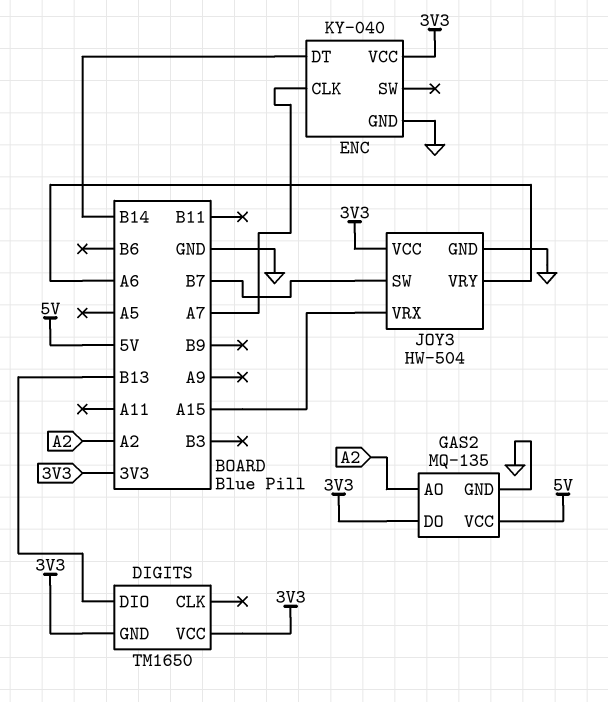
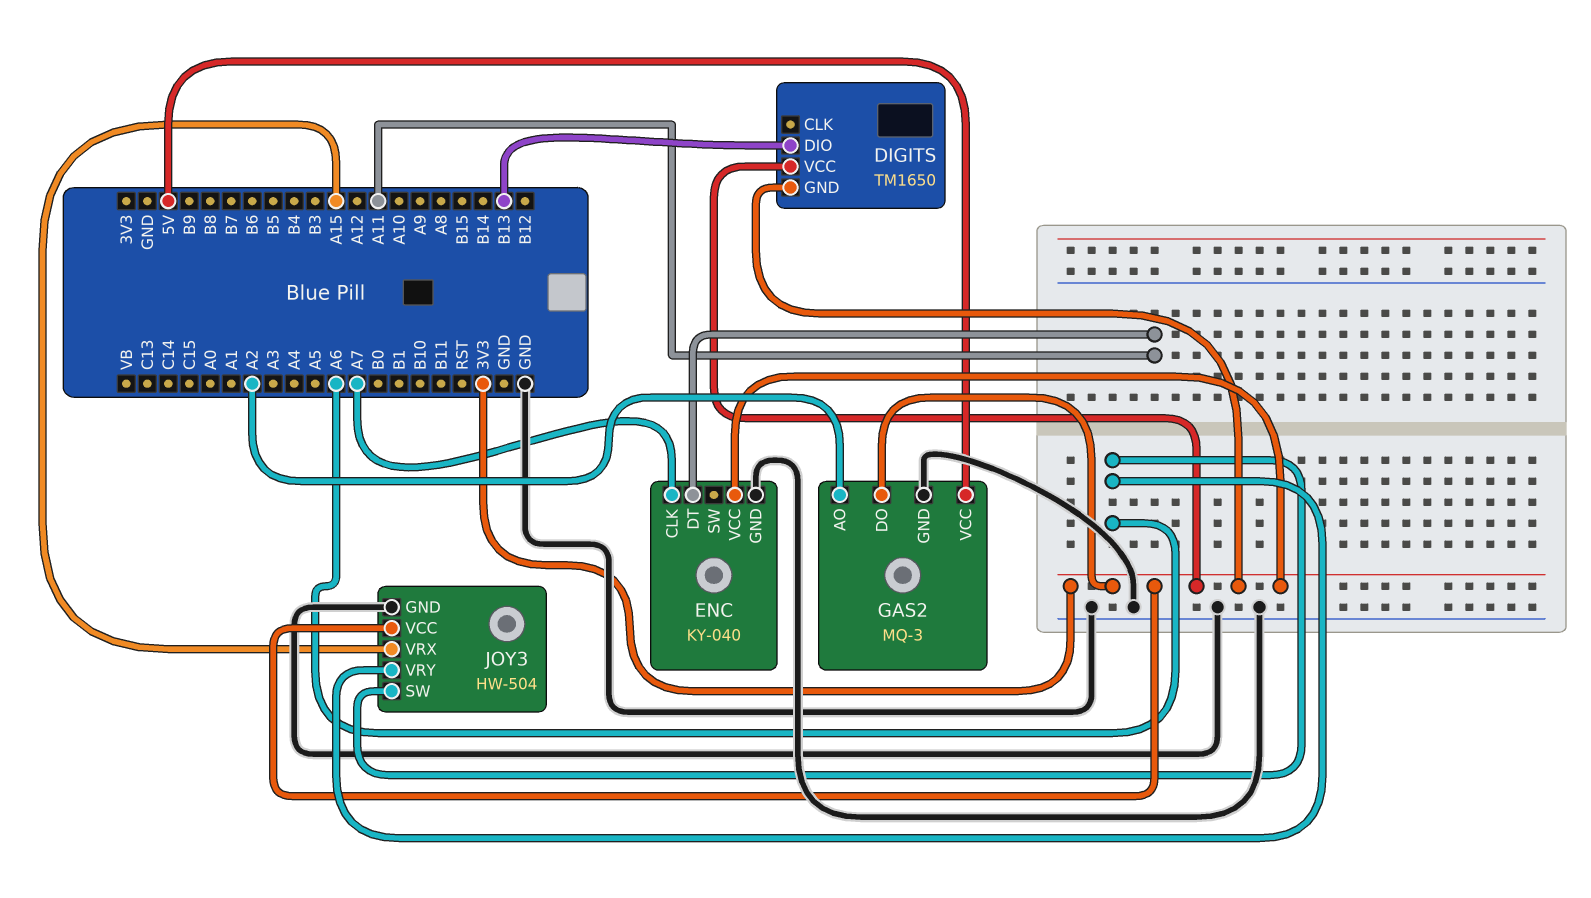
ENC pin DT: B14 -> A11
GAS2: MQ-135 -> MQ-3
JOY3 pin SW: B7 -> A6

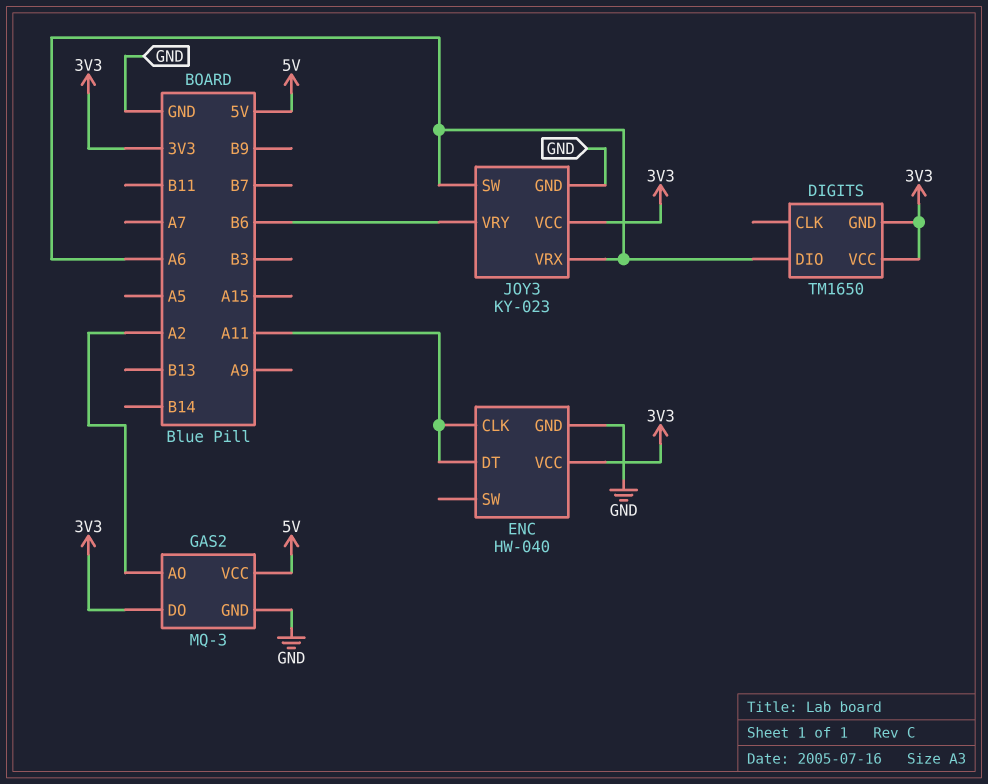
DIGITS pin DIO: B13 -> A6
ENC: KY-040 -> HW-040
ENC pin CLK: A7 -> A11
JOY3: HW-504 -> KY-023
JOY3 pin VRX: A15 -> A6
JOY3 pin VRY: A6 -> B6

